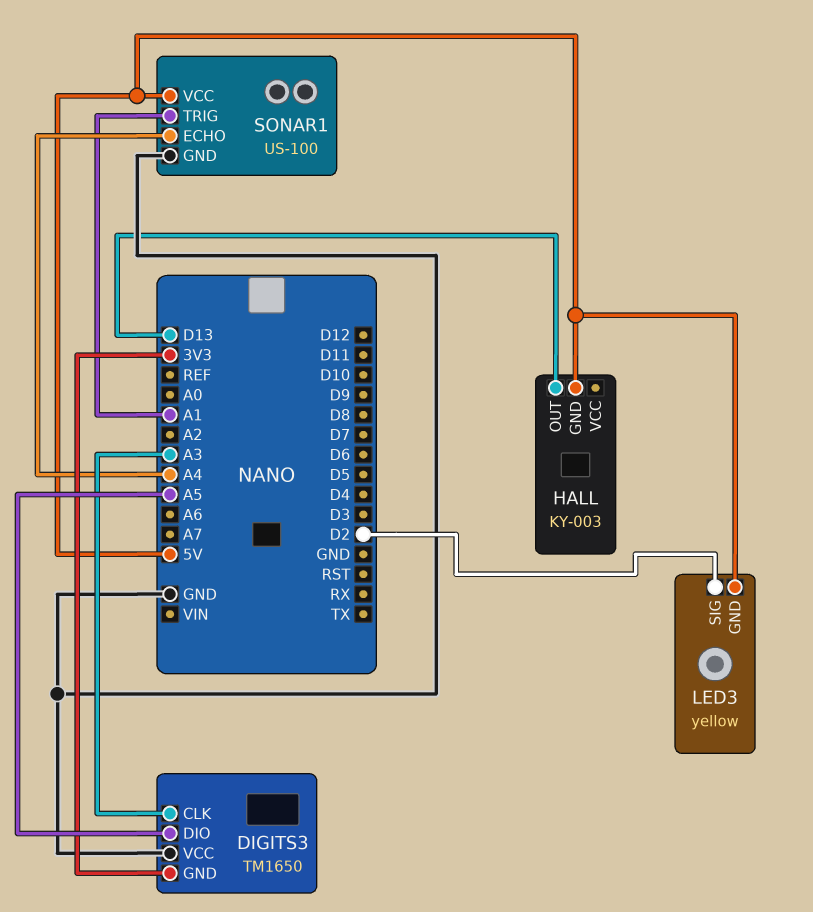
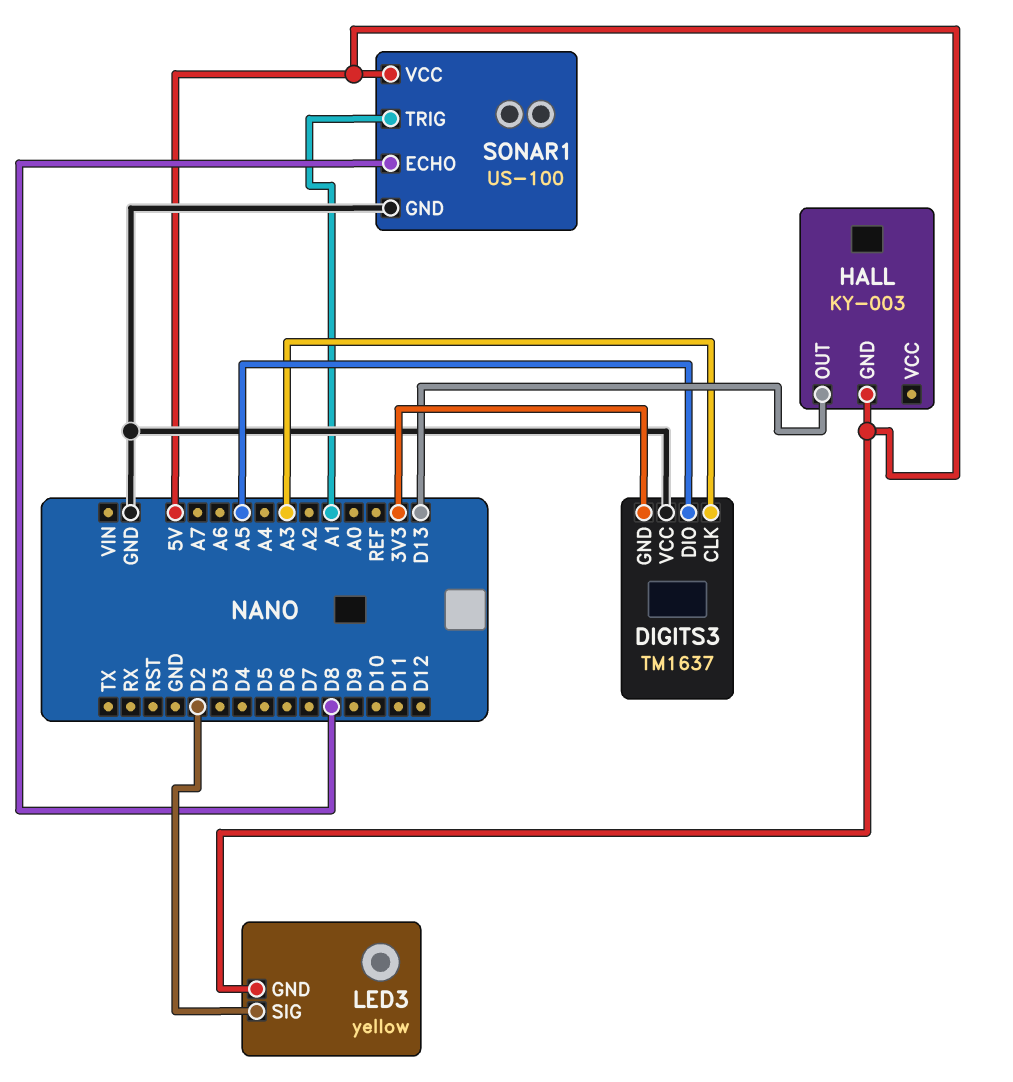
DIGITS3: TM1650 -> TM1637
SONAR1 pin ECHO: A4 -> D8

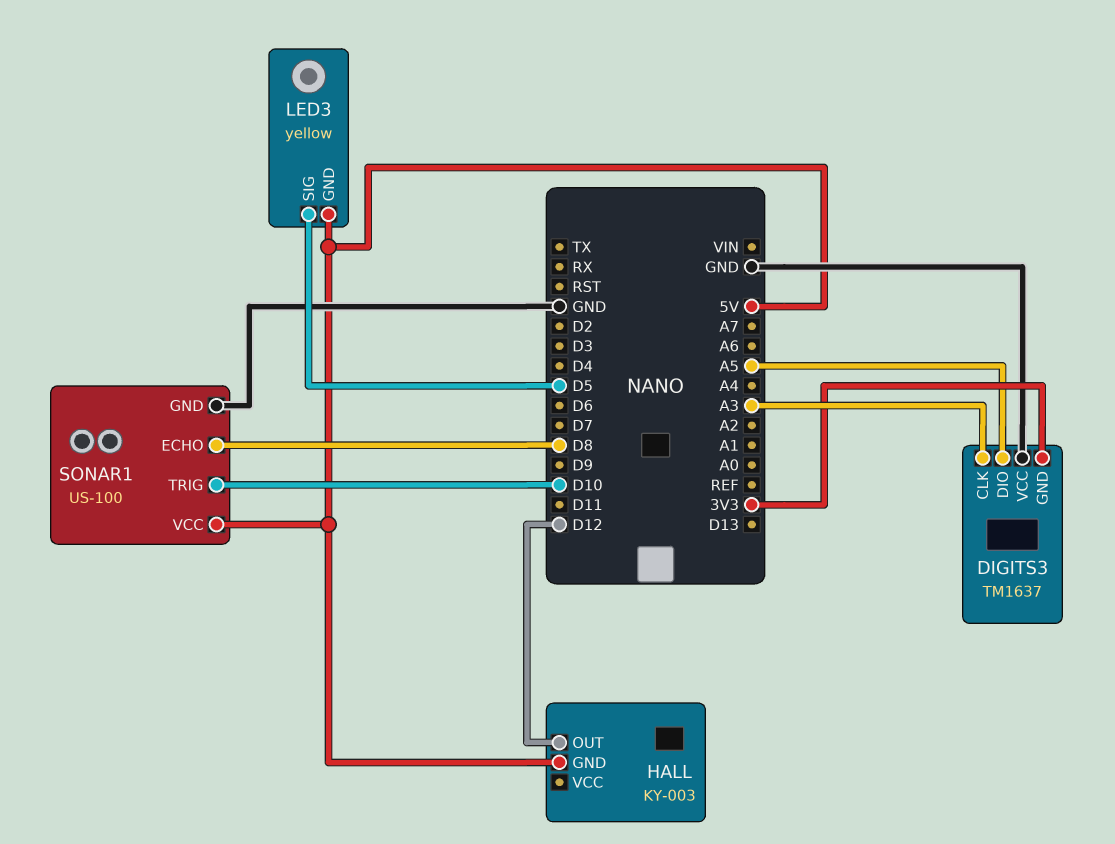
HALL pin OUT: D13 -> D12
LED3 pin SIG: D2 -> D5
SONAR1 pin TRIG: A1 -> D10

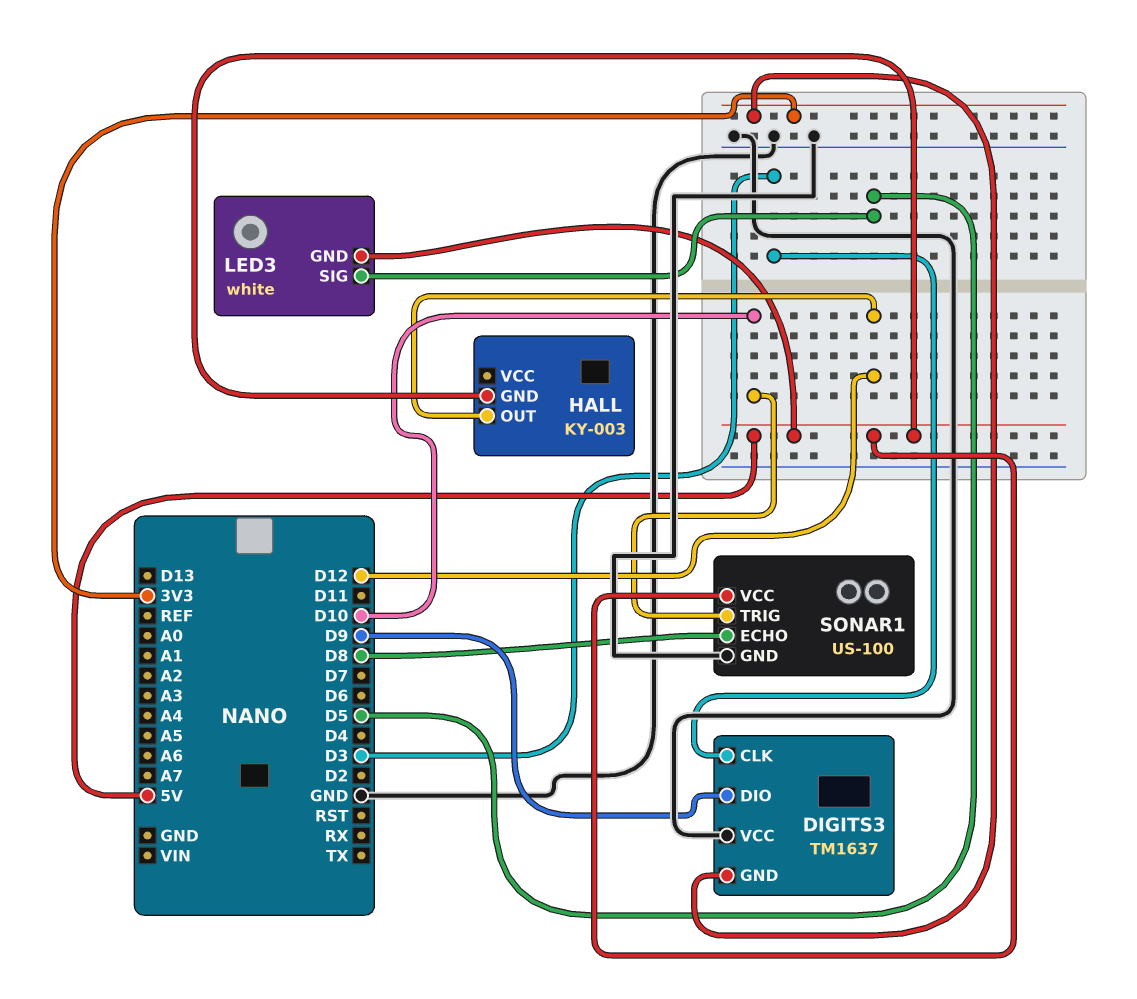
DIGITS3 pin CLK: A3 -> D3
DIGITS3 pin DIO: A5 -> D9
LED3: yellow -> white

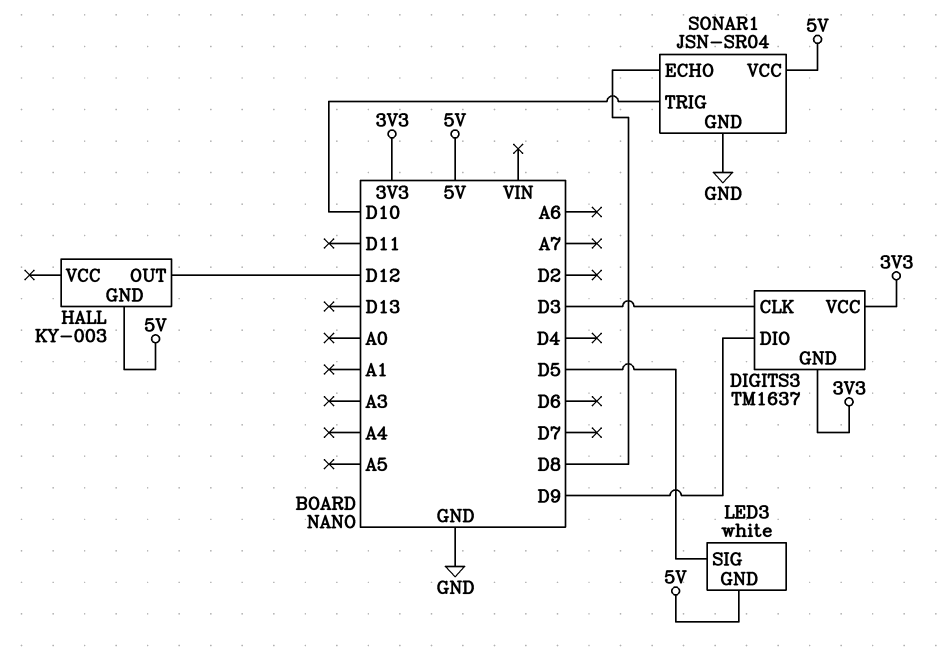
DIGITS3 pin VCC: GND -> 3V3
SONAR1: US-100 -> JSN-SR04

